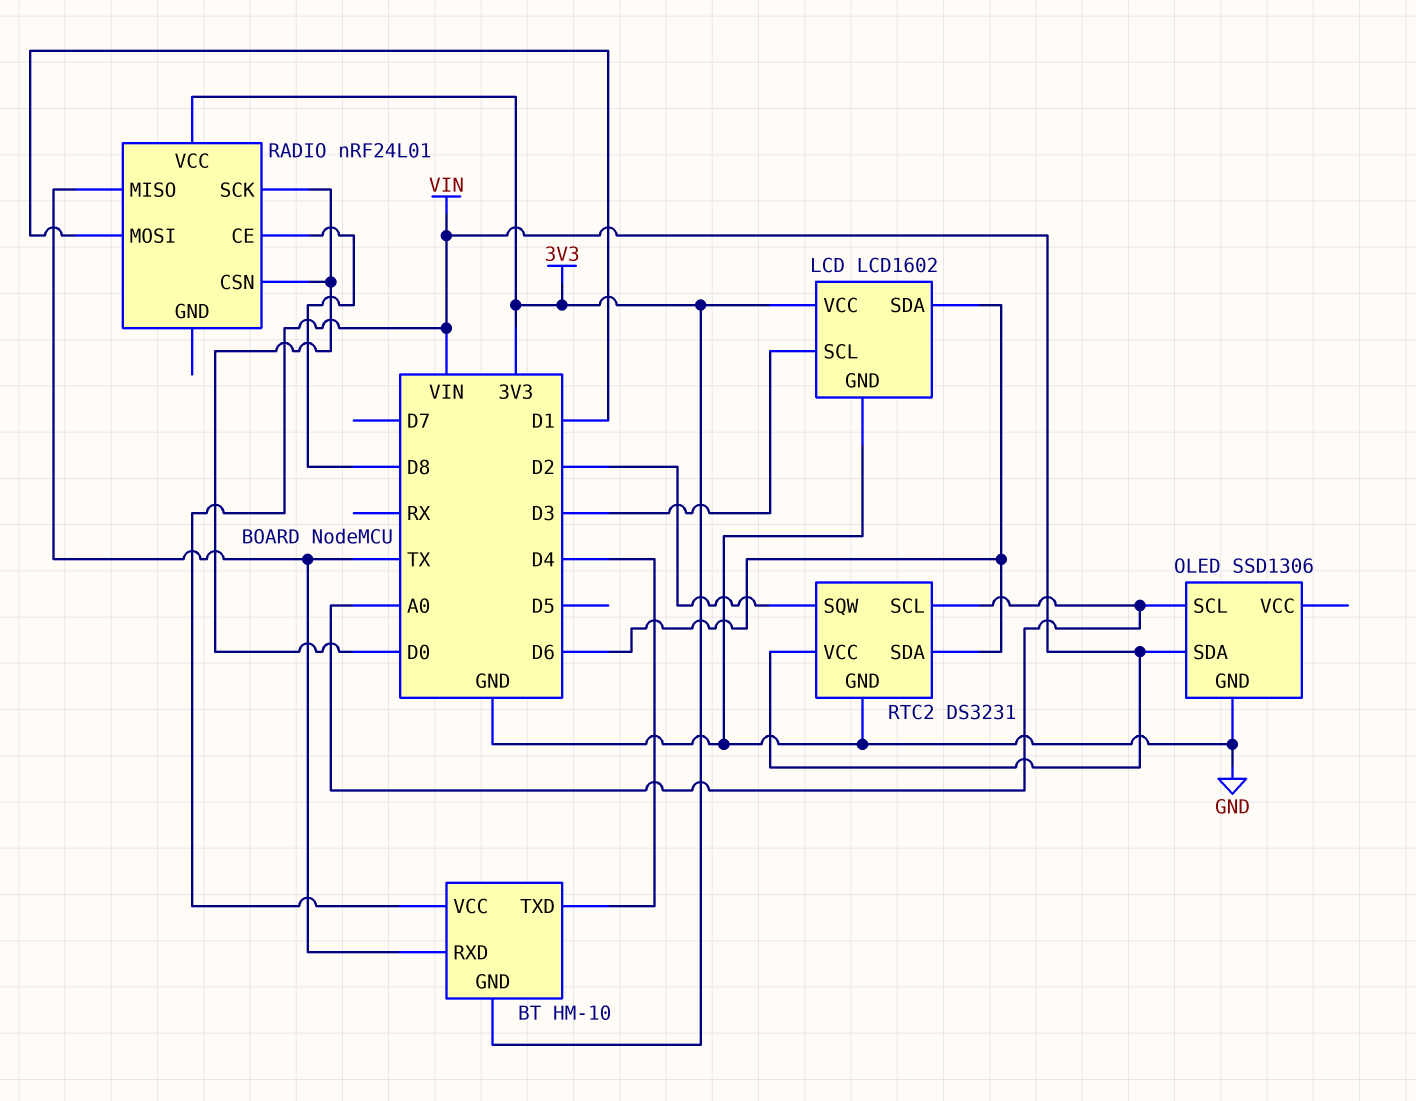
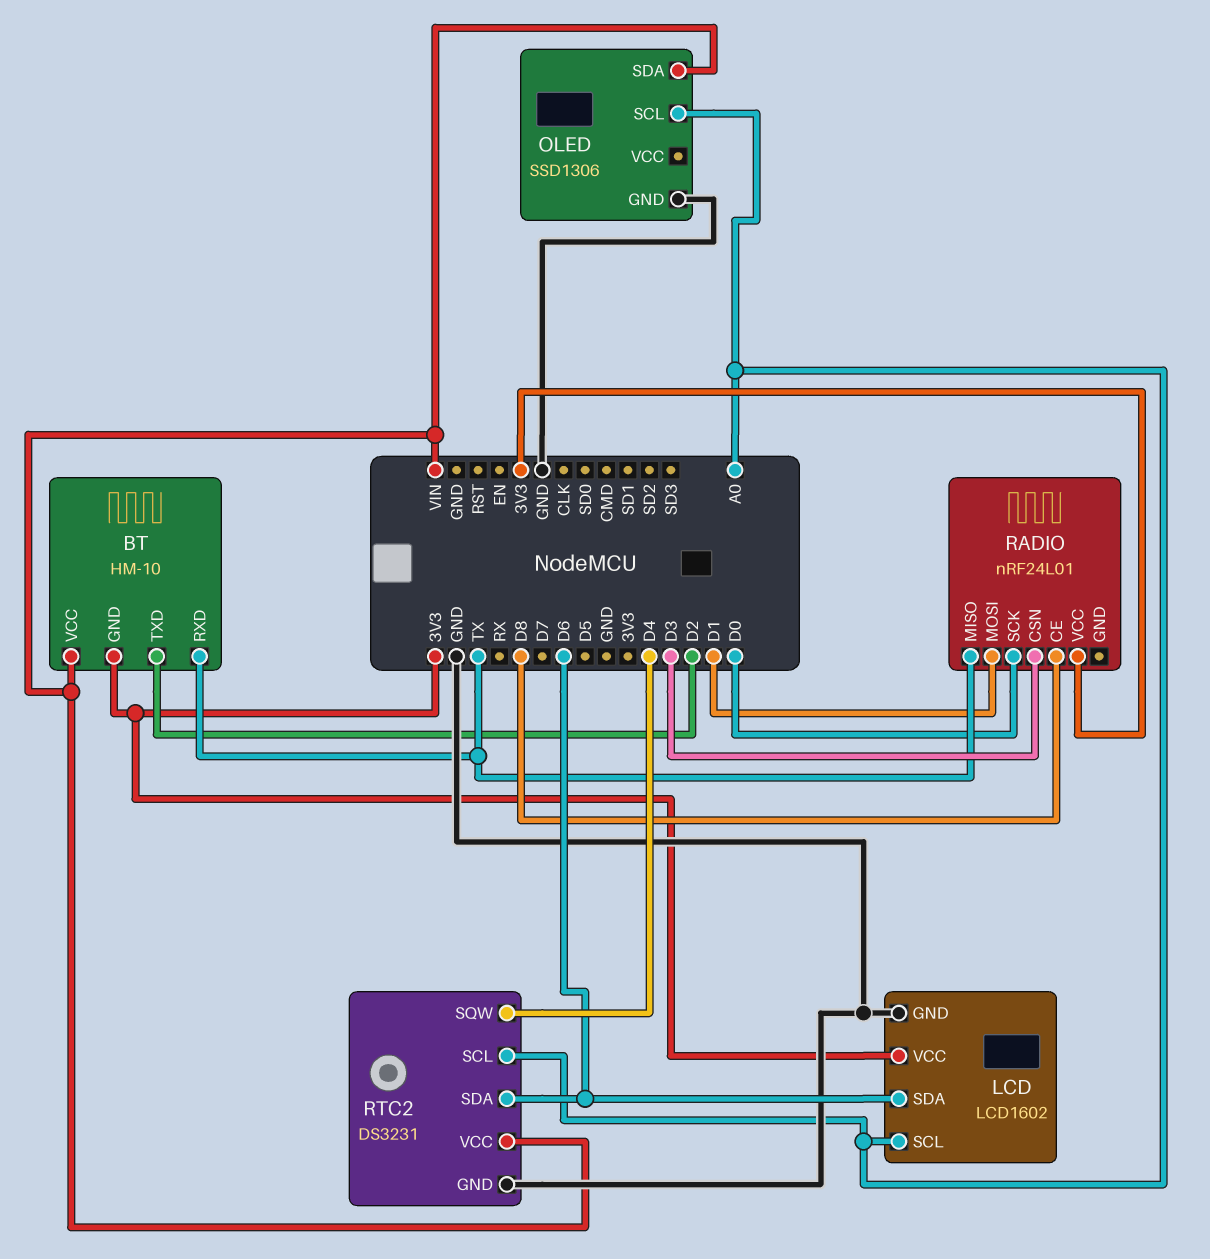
BT pin TXD: D4 -> D2
LCD pin SCL: D3 -> A0
RADIO pin CSN: D0 -> D3
RTC2 pin SQW: D2 -> D4

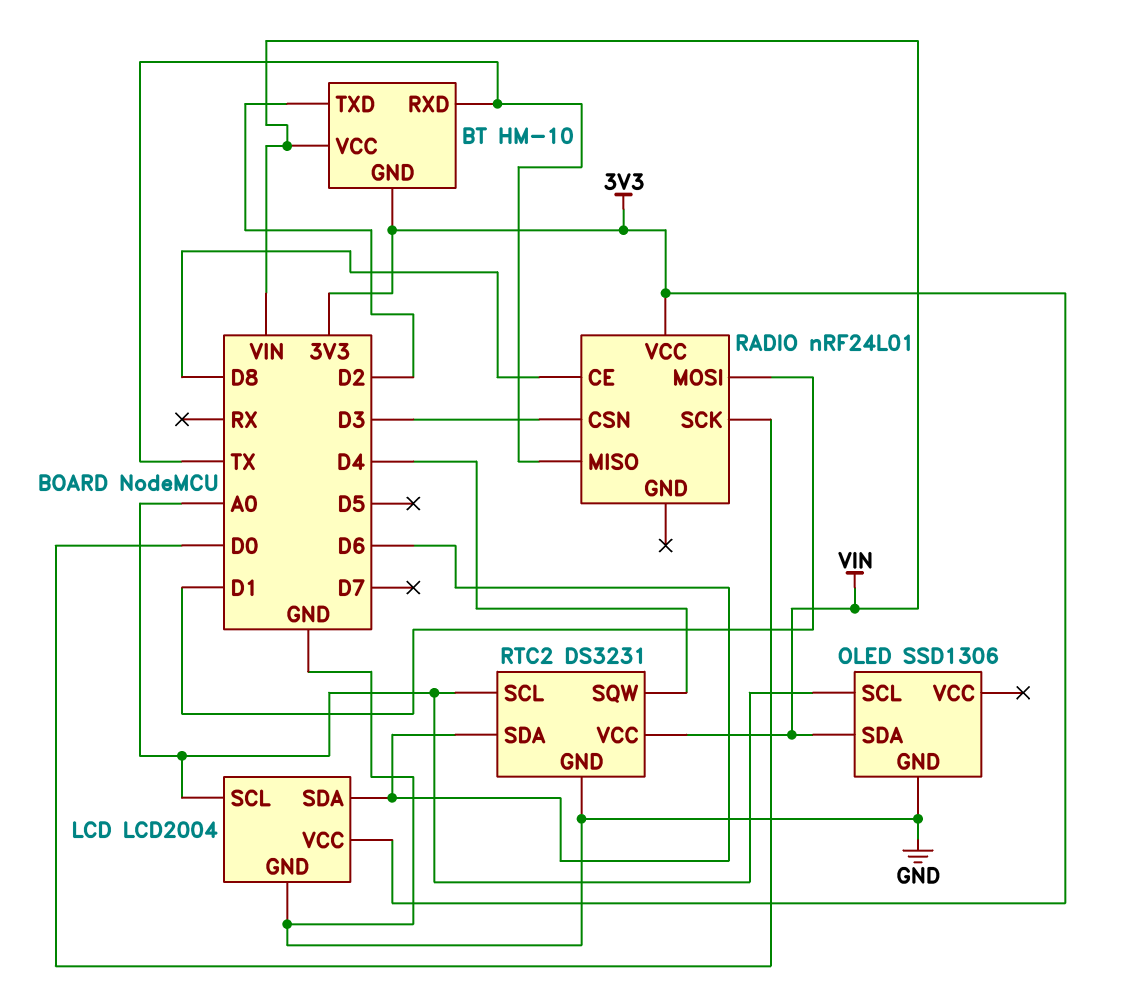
LCD: LCD1602 -> LCD2004

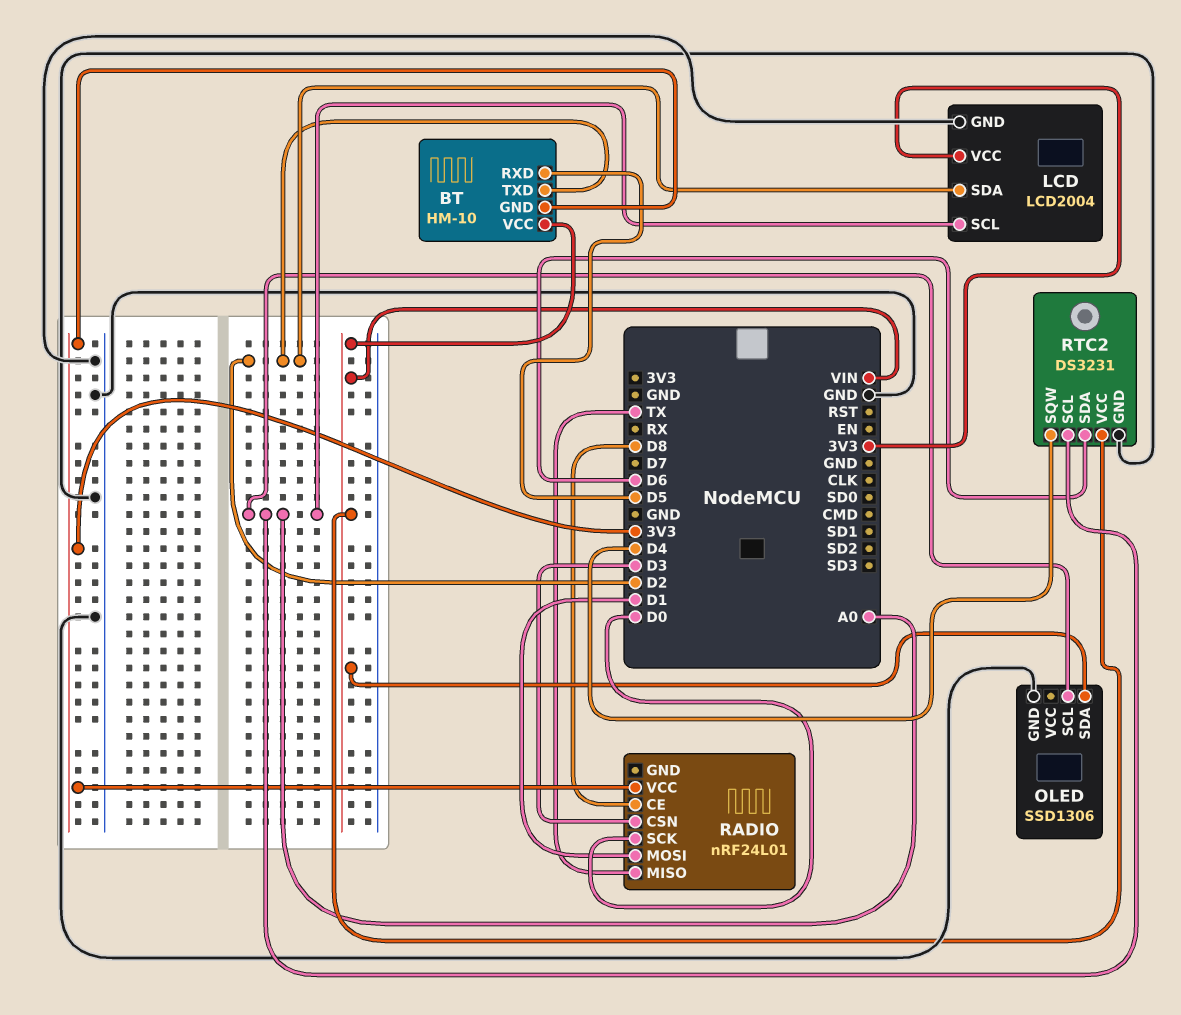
BT pin RXD: TX -> D5
LCD pin SDA: D6 -> D2

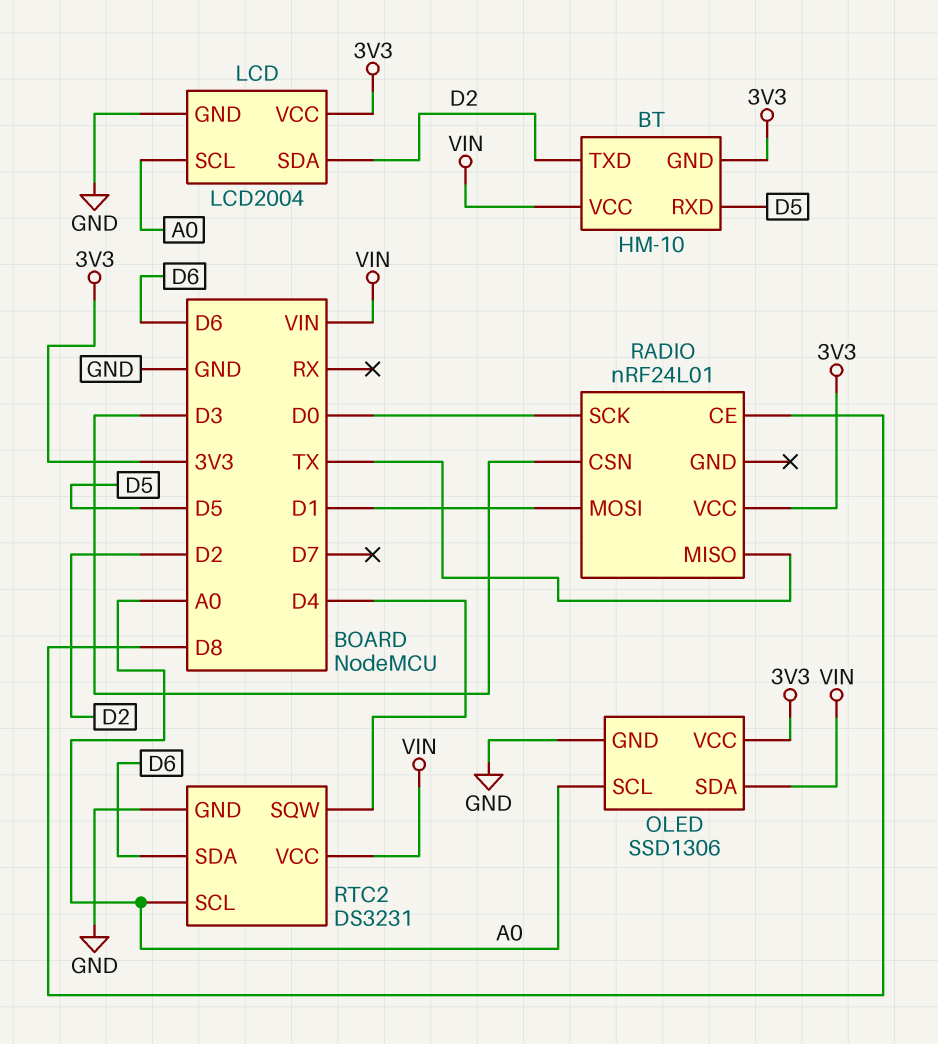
OLED pin VCC: none -> 3V3

